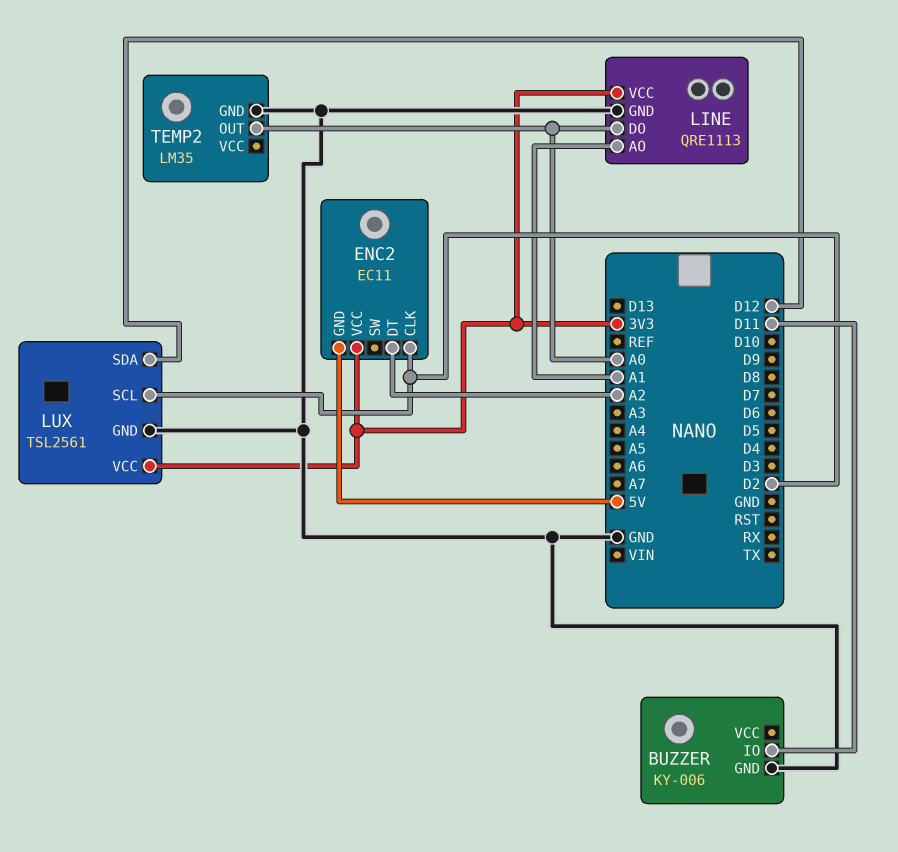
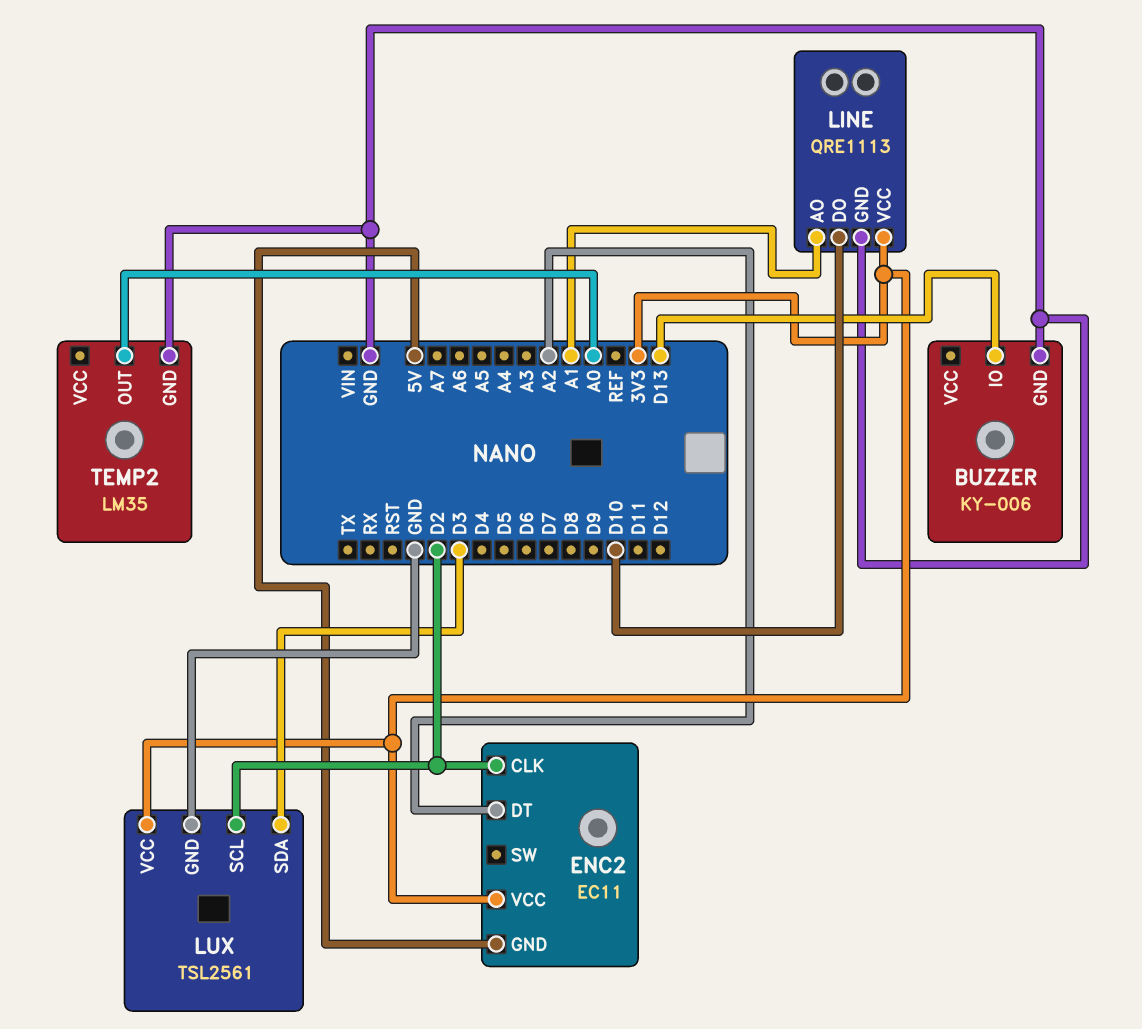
BUZZER pin IO: D11 -> D13
LINE pin DO: A0 -> D10
LUX pin SDA: D12 -> D3

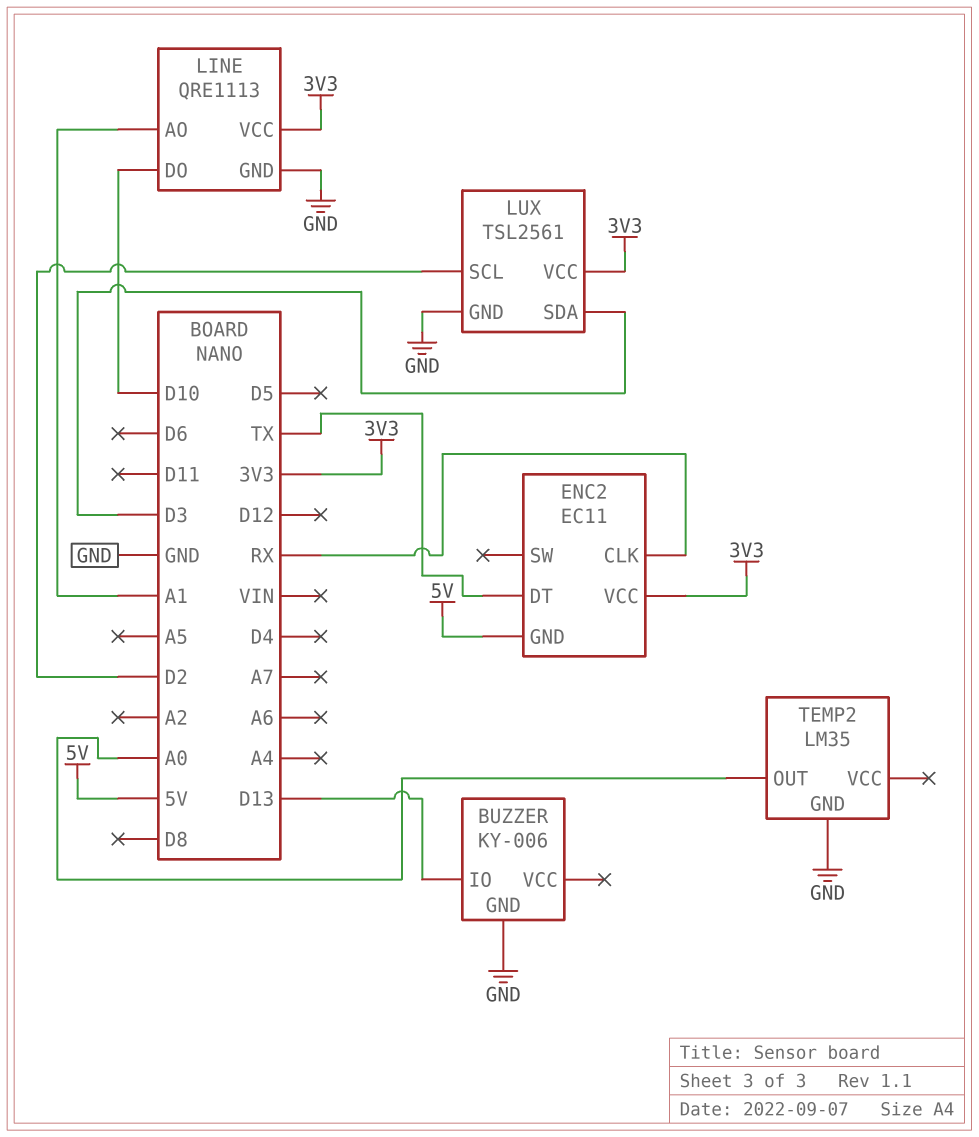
ENC2 pin CLK: D2 -> RX
ENC2 pin DT: A2 -> TX

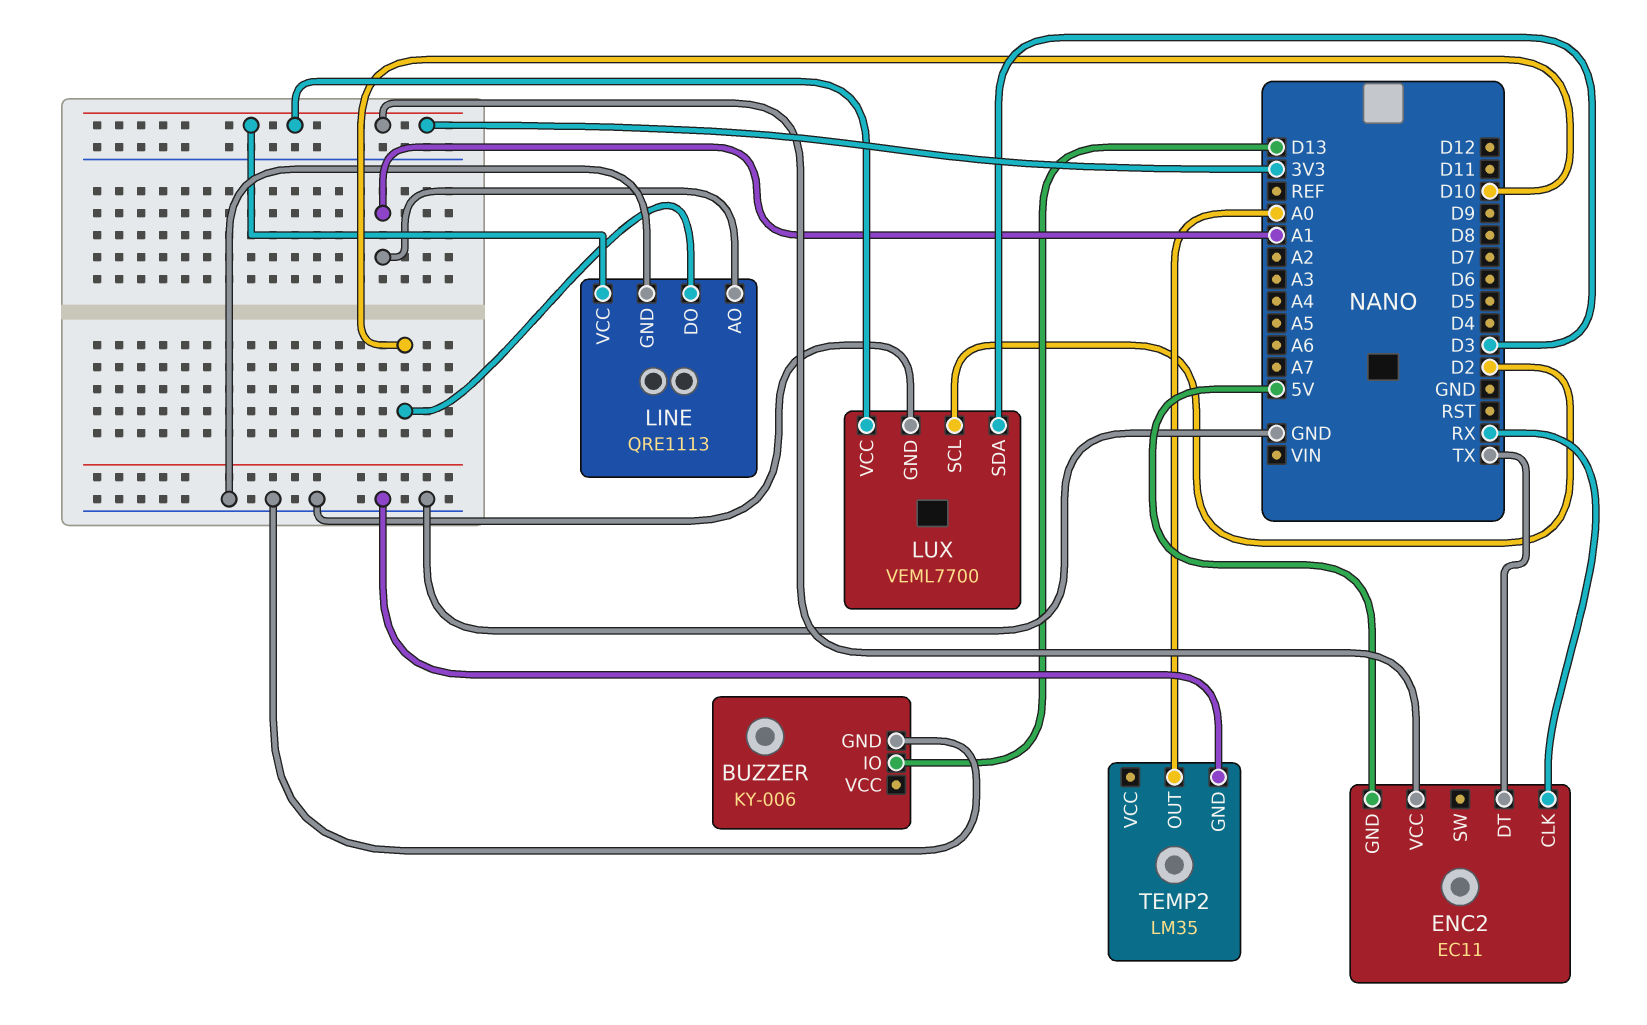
LUX: TSL2561 -> VEML7700

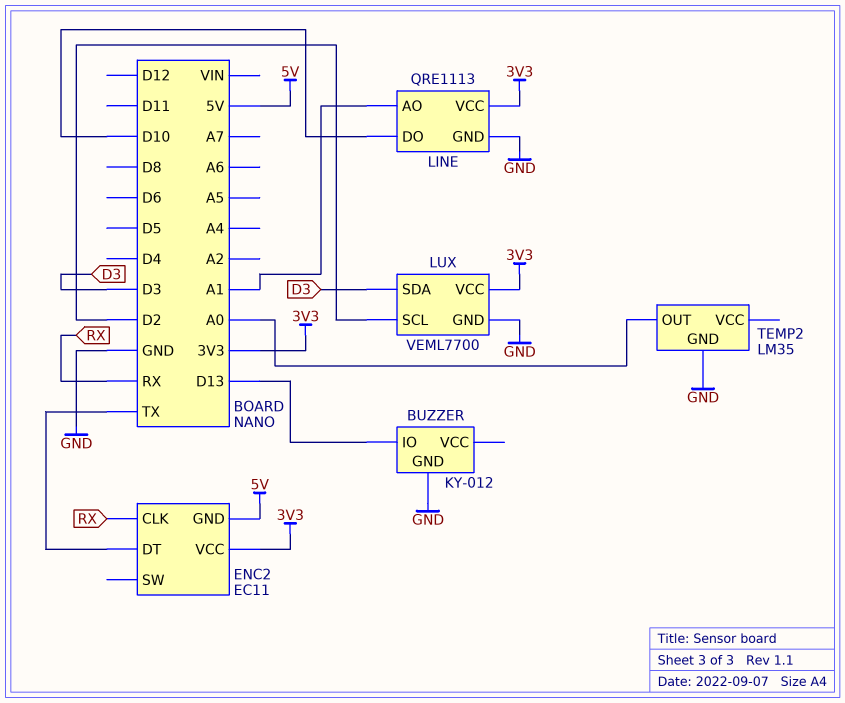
BUZZER: KY-006 -> KY-012

